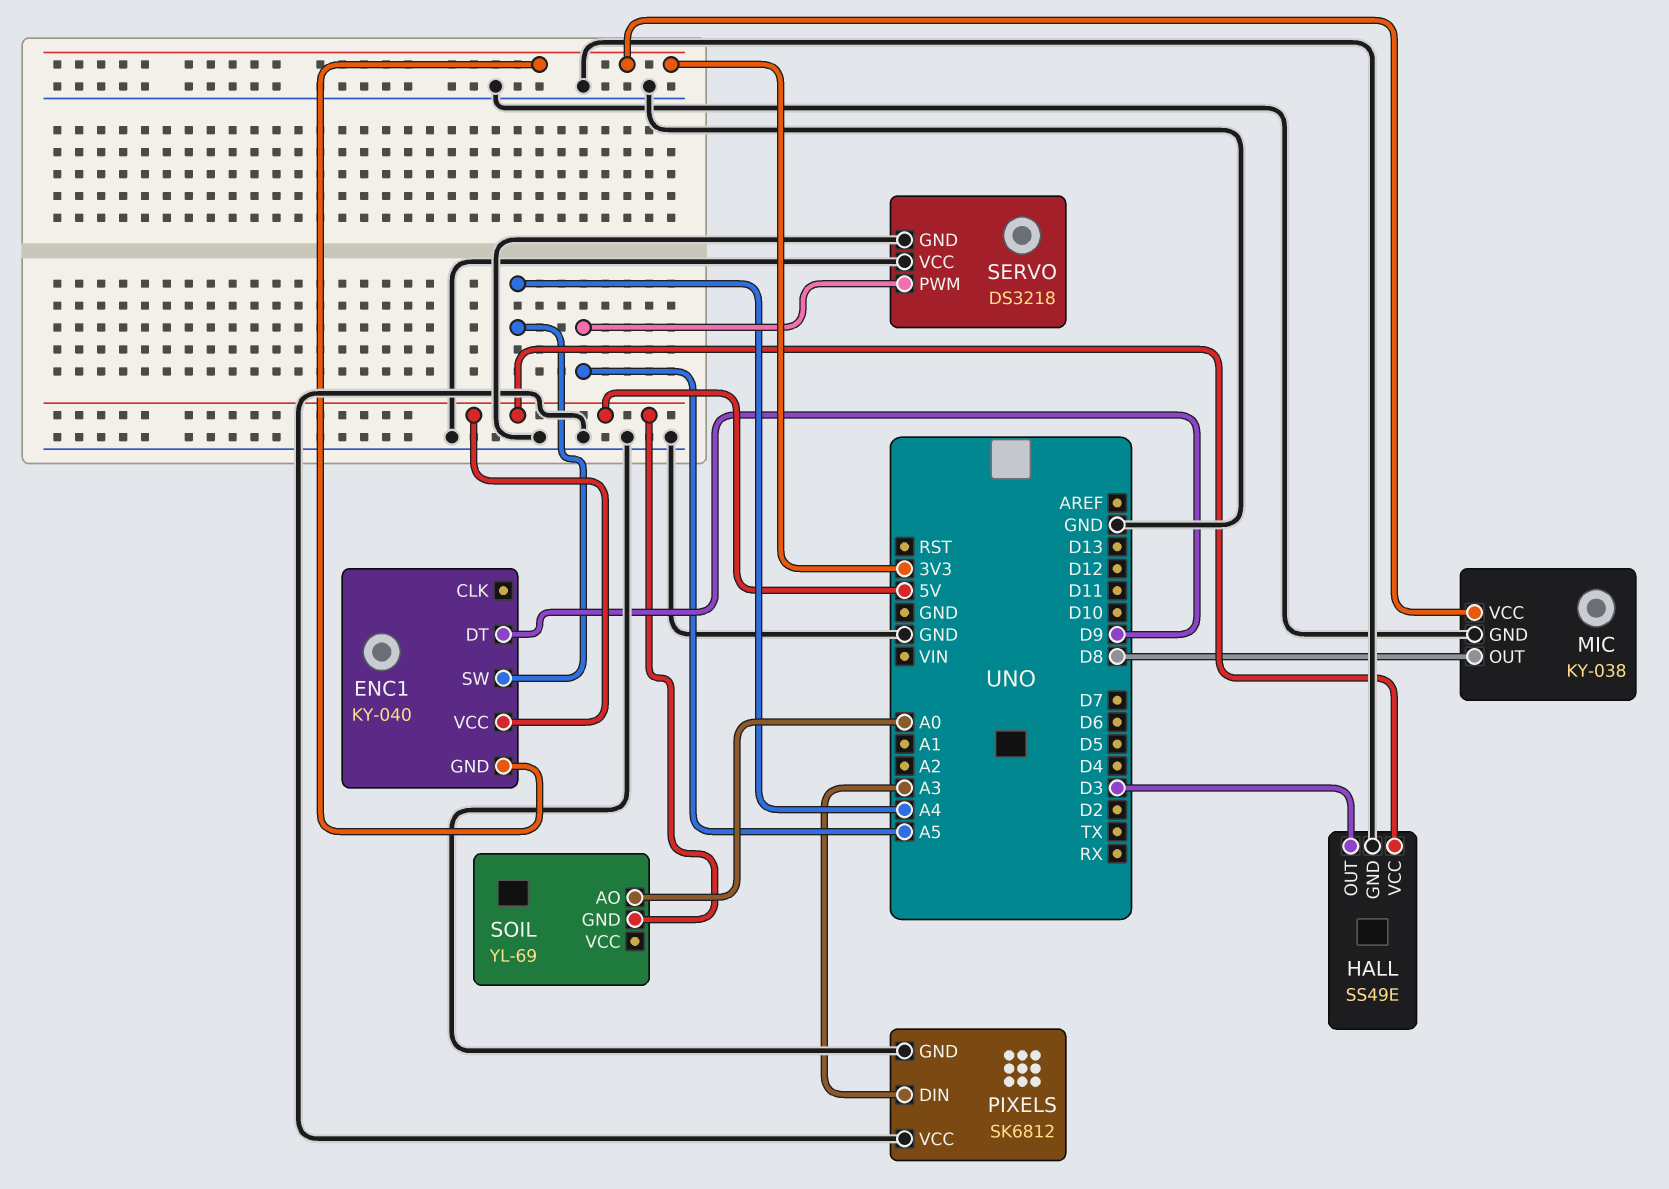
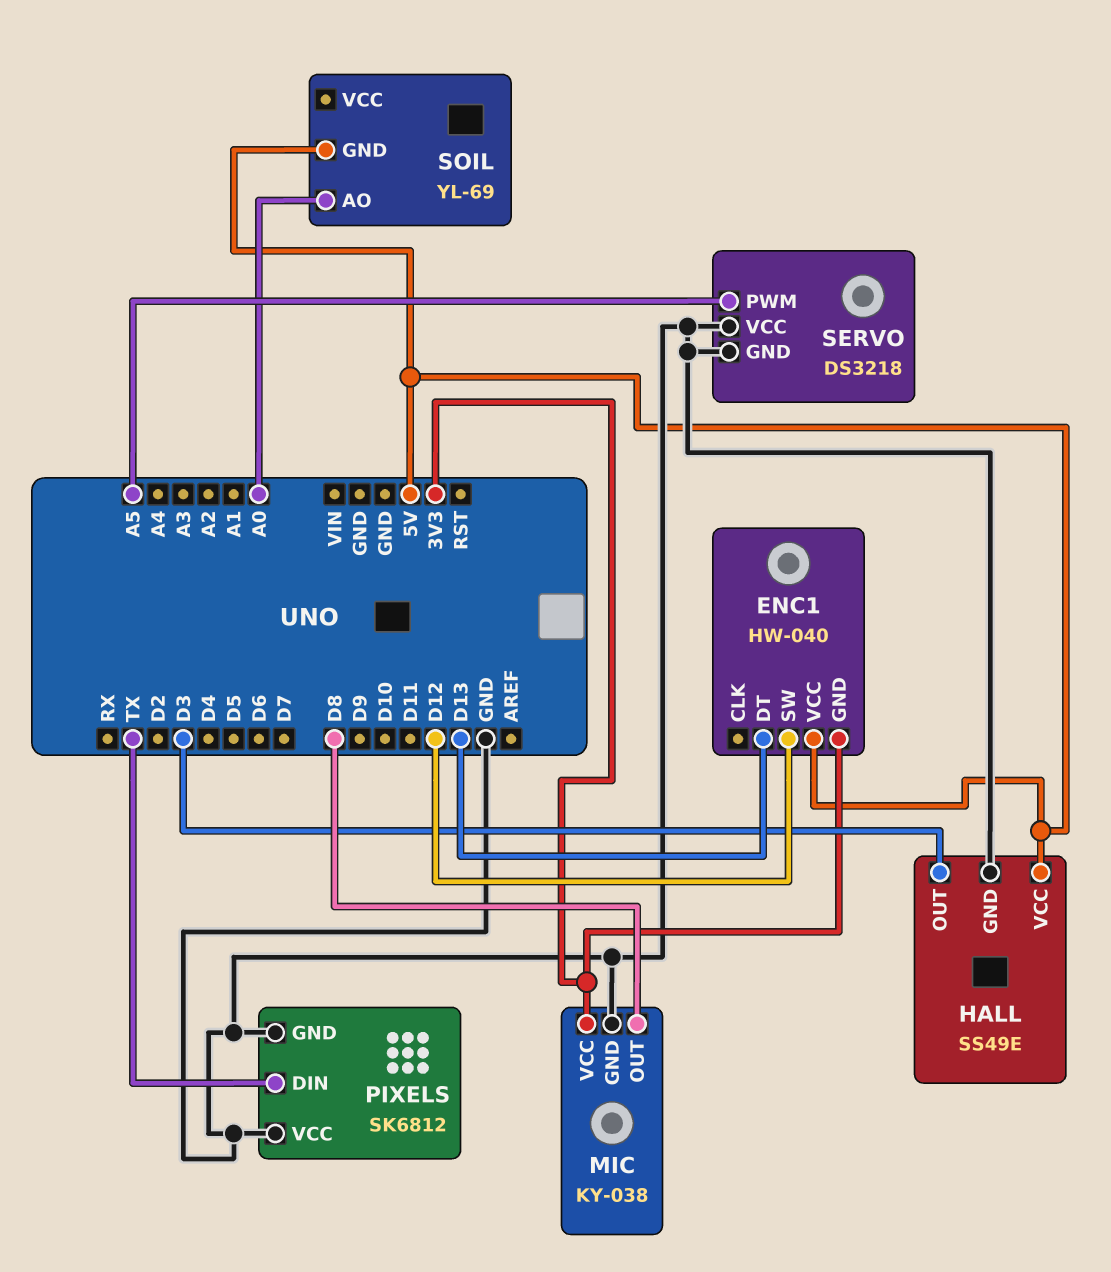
ENC1: KY-040 -> HW-040
ENC1 pin DT: D9 -> D13
ENC1 pin SW: A4 -> D12
PIXELS pin DIN: A3 -> TX

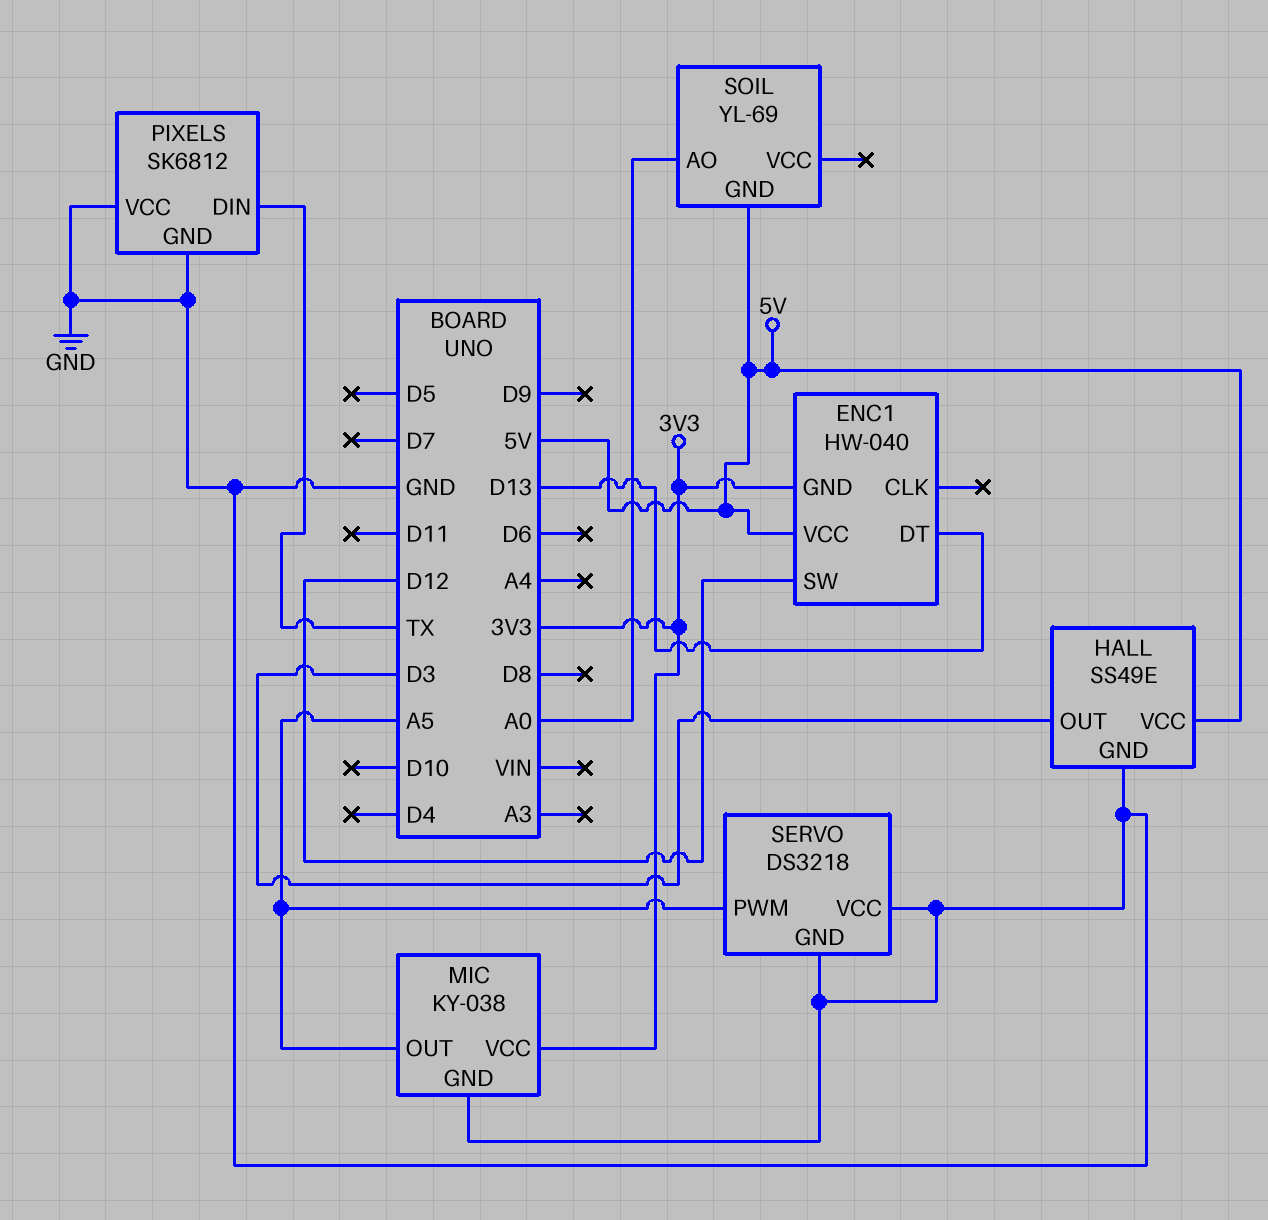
MIC pin OUT: D8 -> A5

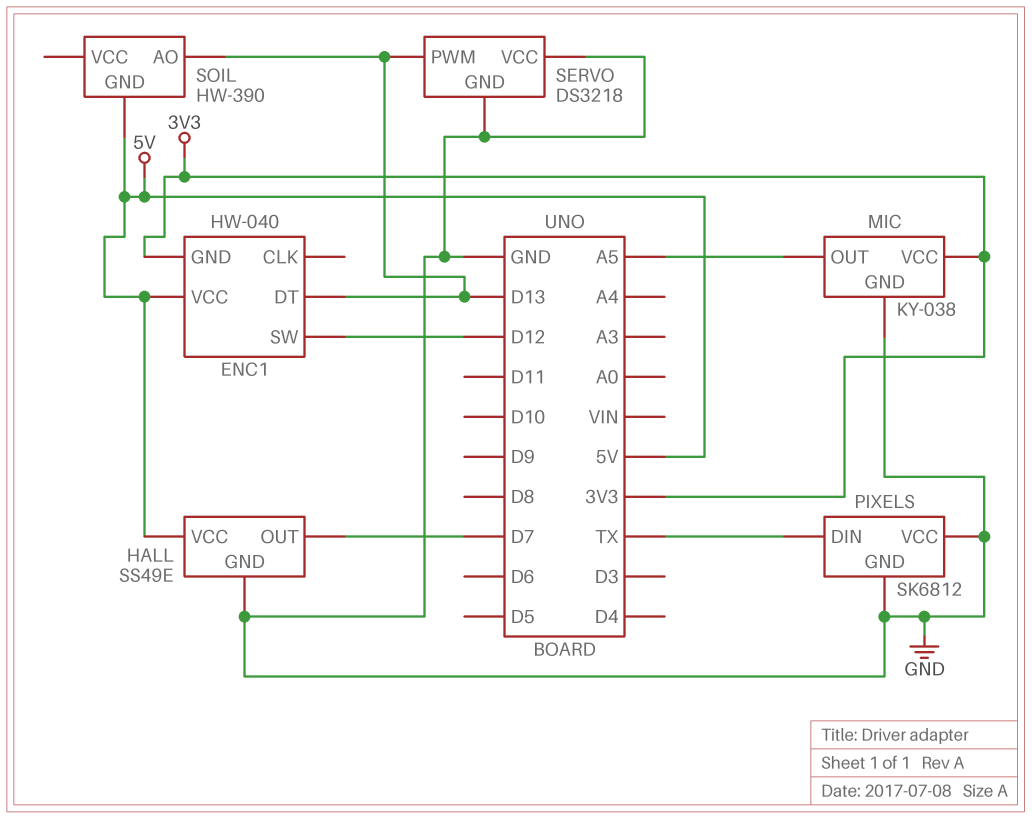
HALL pin OUT: D3 -> D7
SERVO pin PWM: A5 -> D13
SOIL: YL-69 -> HW-390
SOIL pin AO: A0 -> D13

